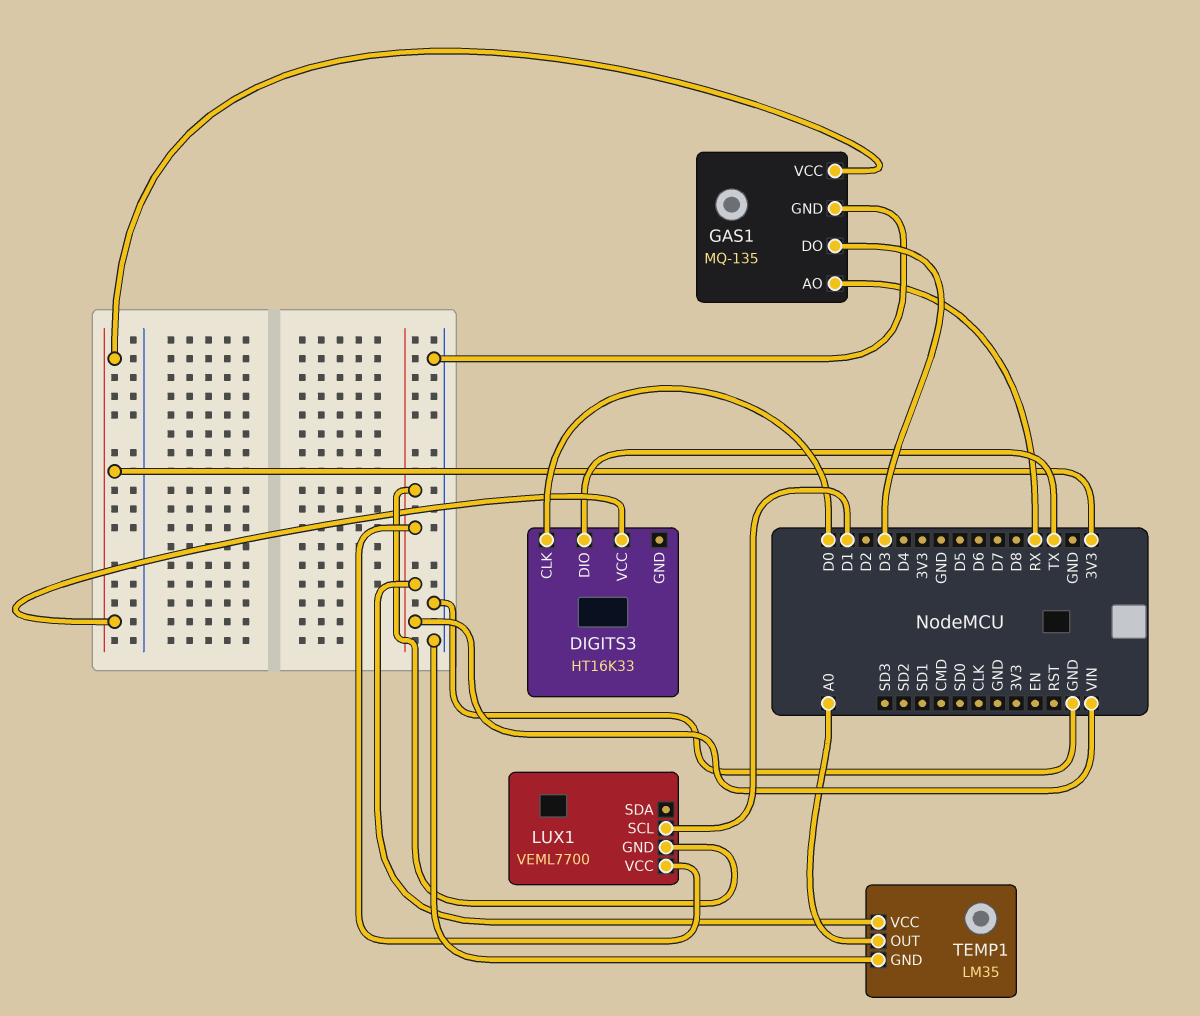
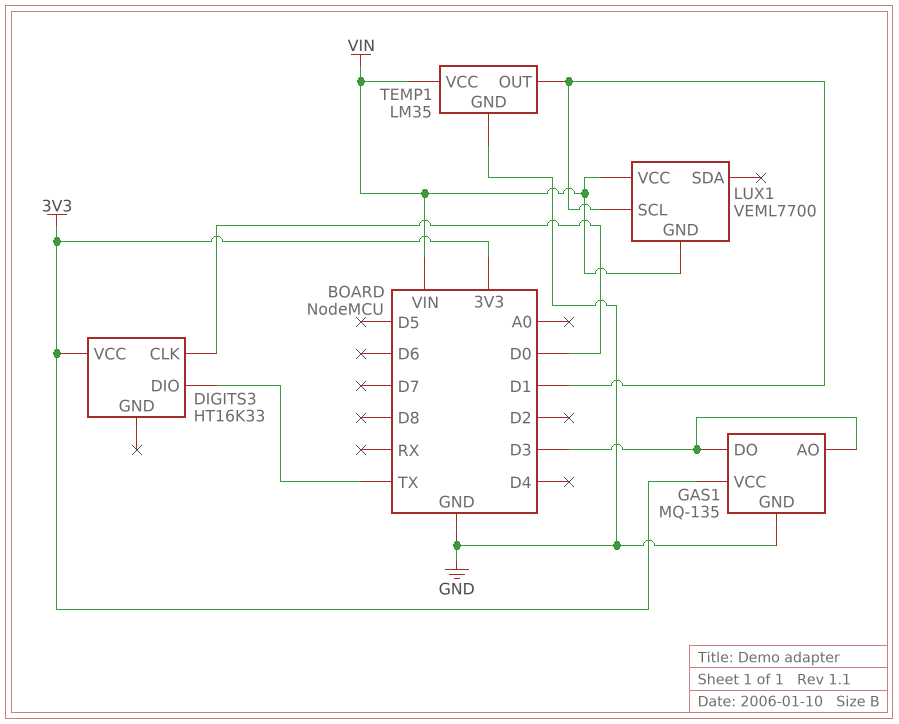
GAS1 pin AO: RX -> D3
TEMP1 pin OUT: A0 -> D1

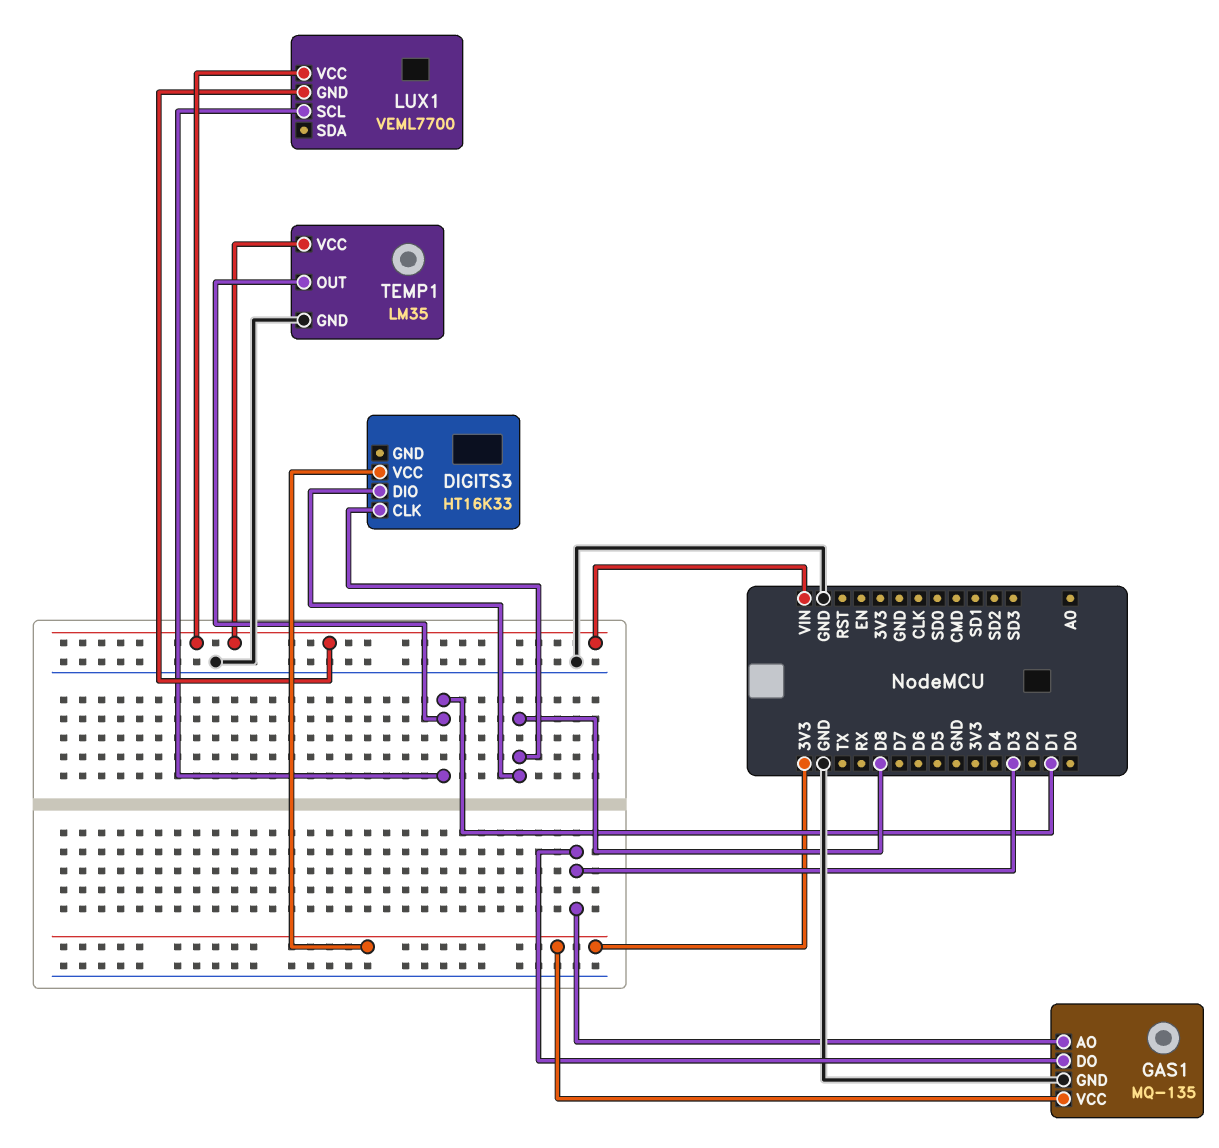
DIGITS3 pin CLK: D0 -> D8
DIGITS3 pin DIO: TX -> D8

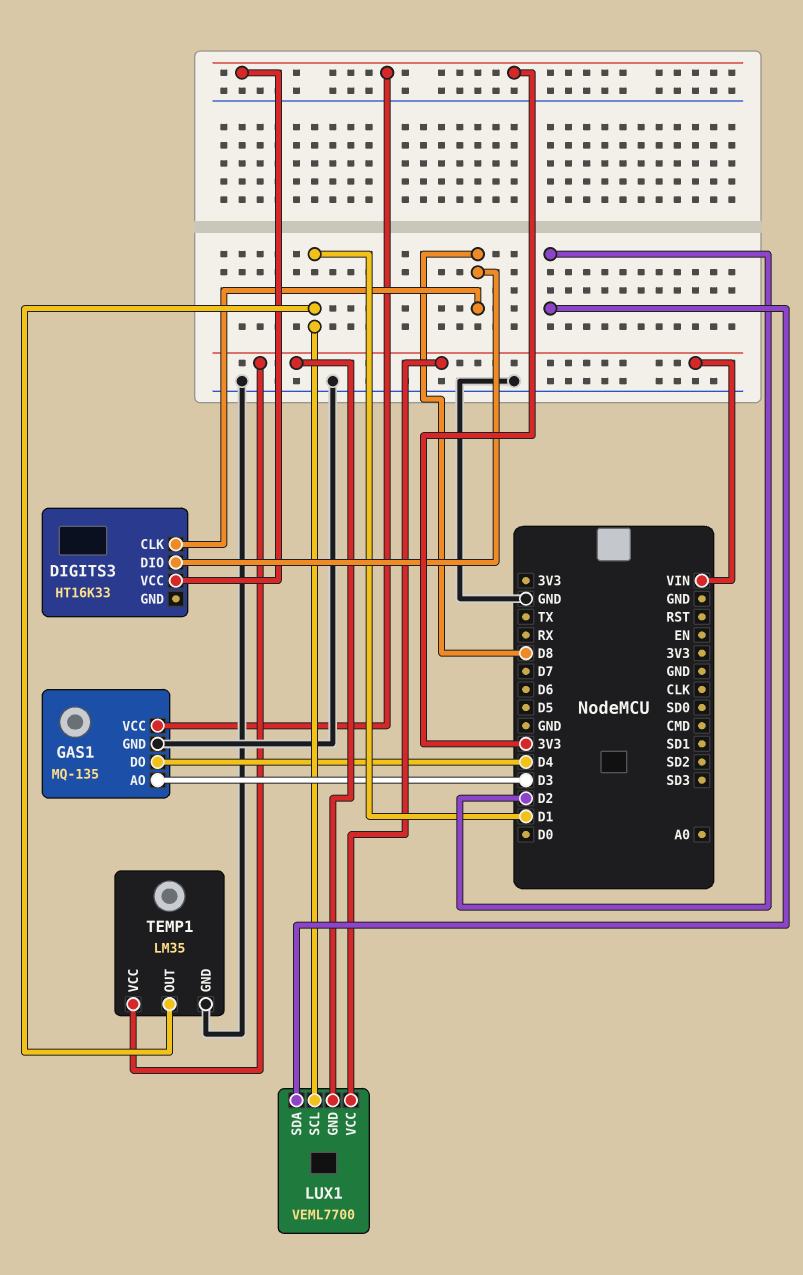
GAS1 pin DO: D3 -> D4
LUX1 pin SDA: none -> D2

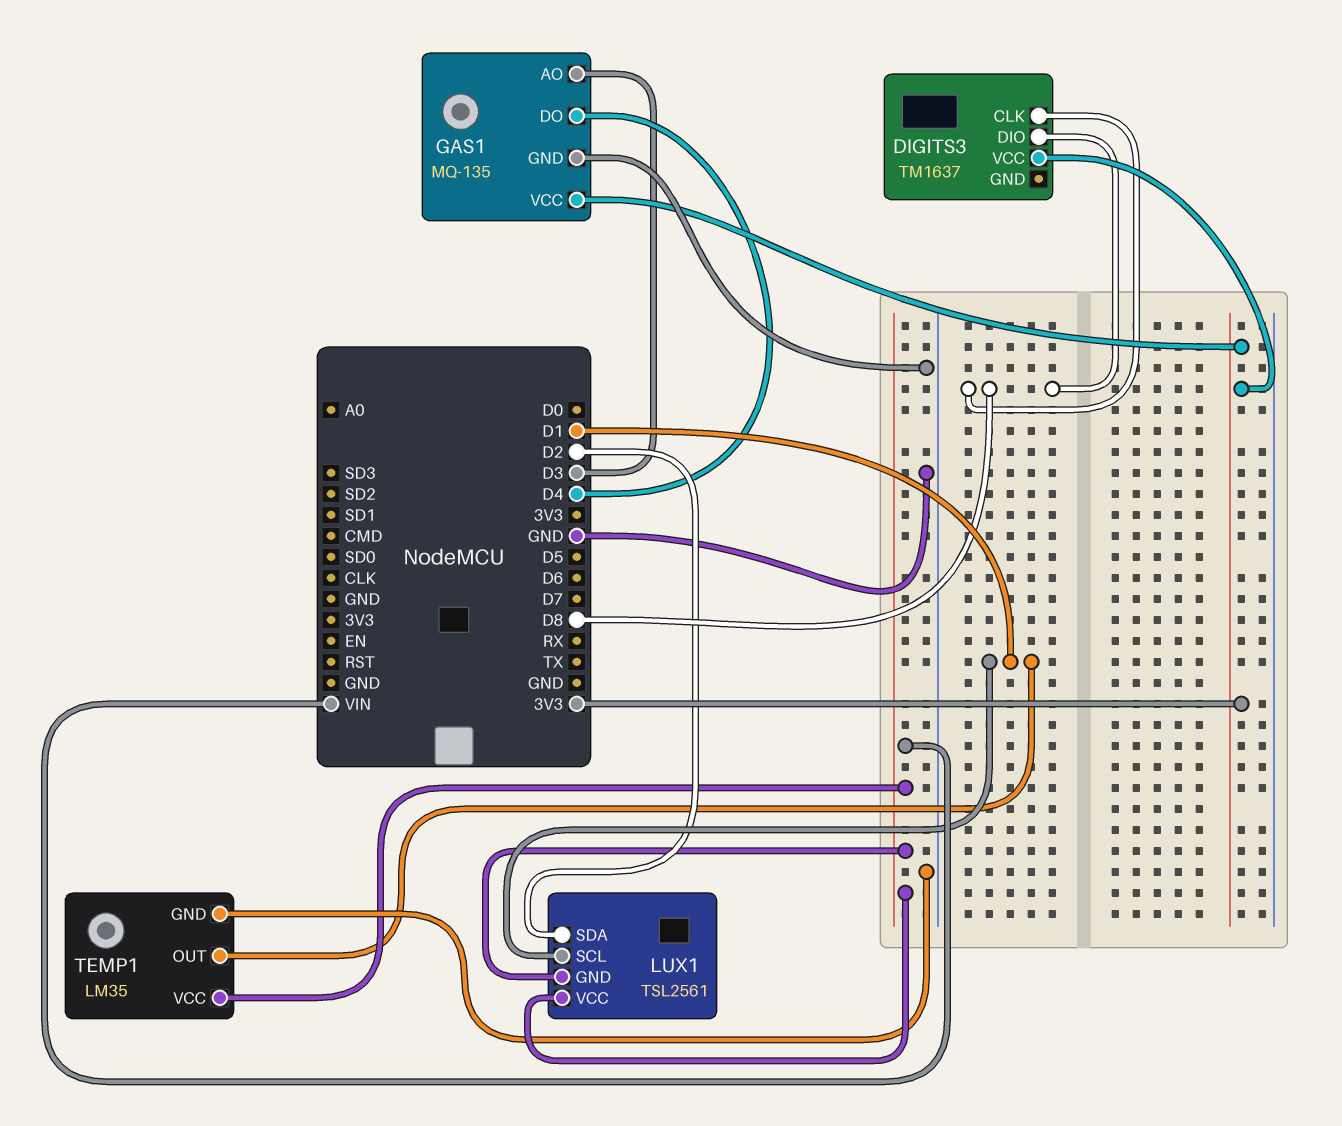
DIGITS3: HT16K33 -> TM1637
LUX1: VEML7700 -> TSL2561

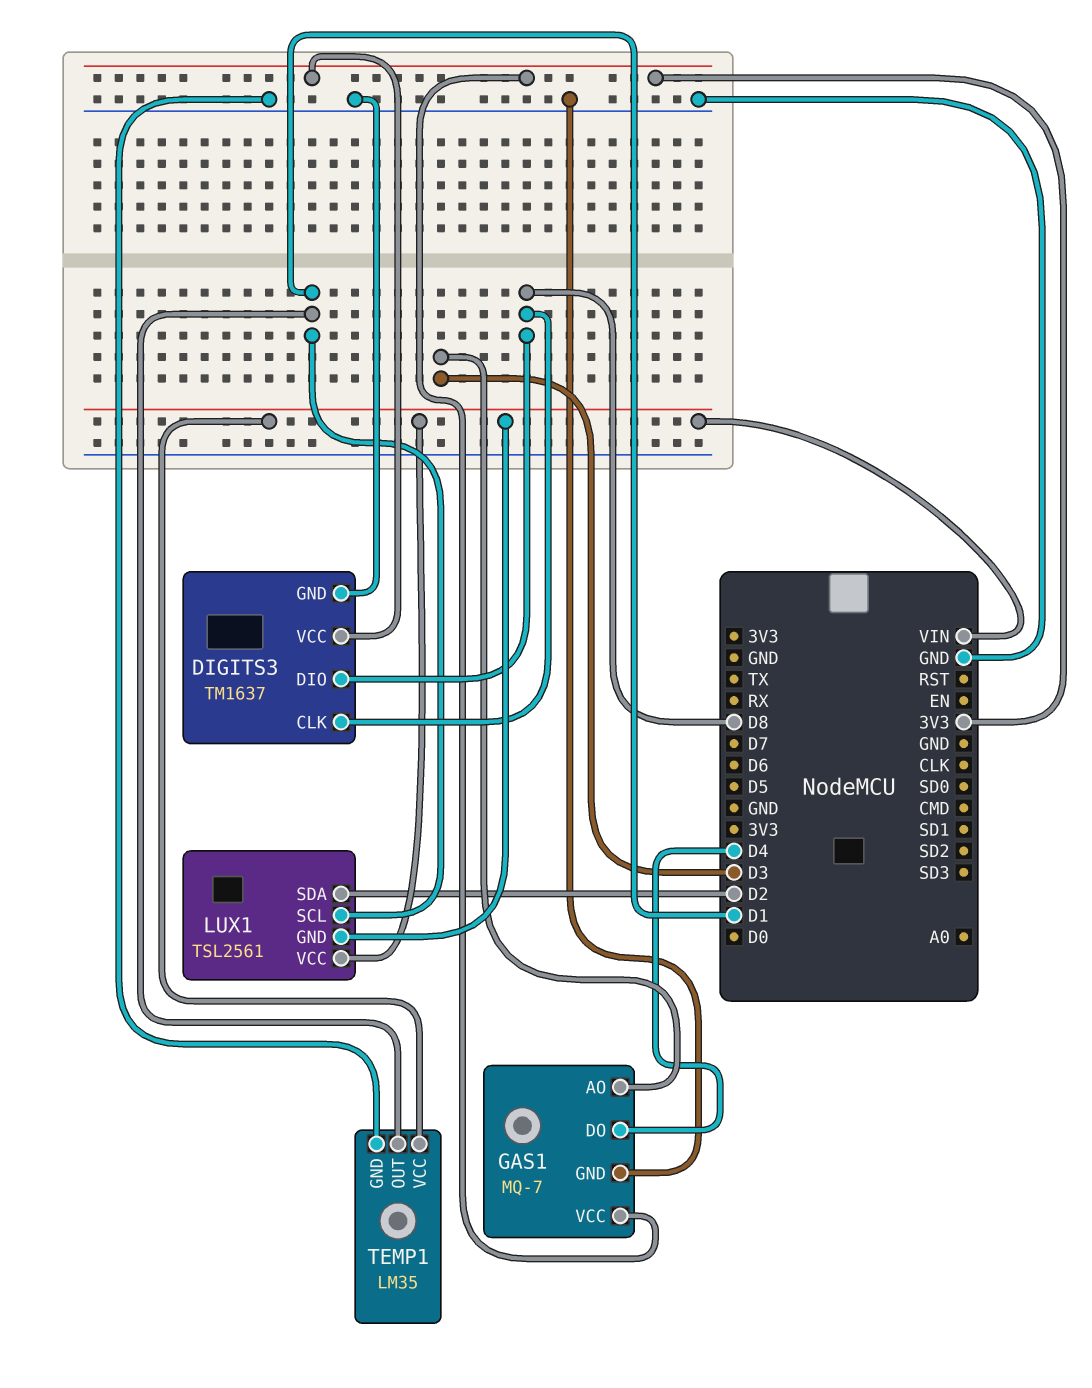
DIGITS3 pin GND: none -> GND
GAS1: MQ-135 -> MQ-7

